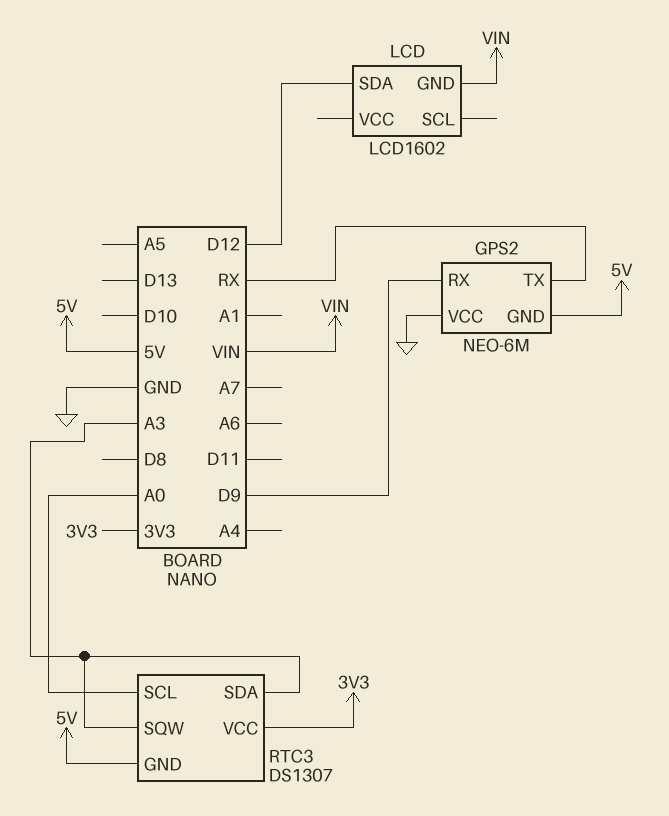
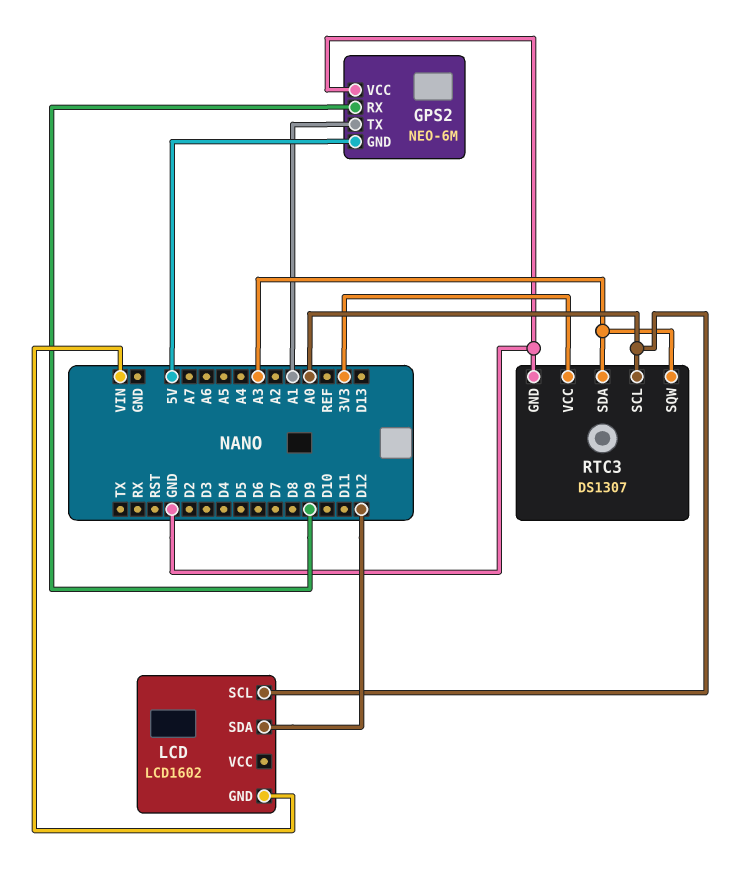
GPS2 pin TX: RX -> A1
LCD pin SCL: none -> A0
RTC3 pin GND: 5V -> GND

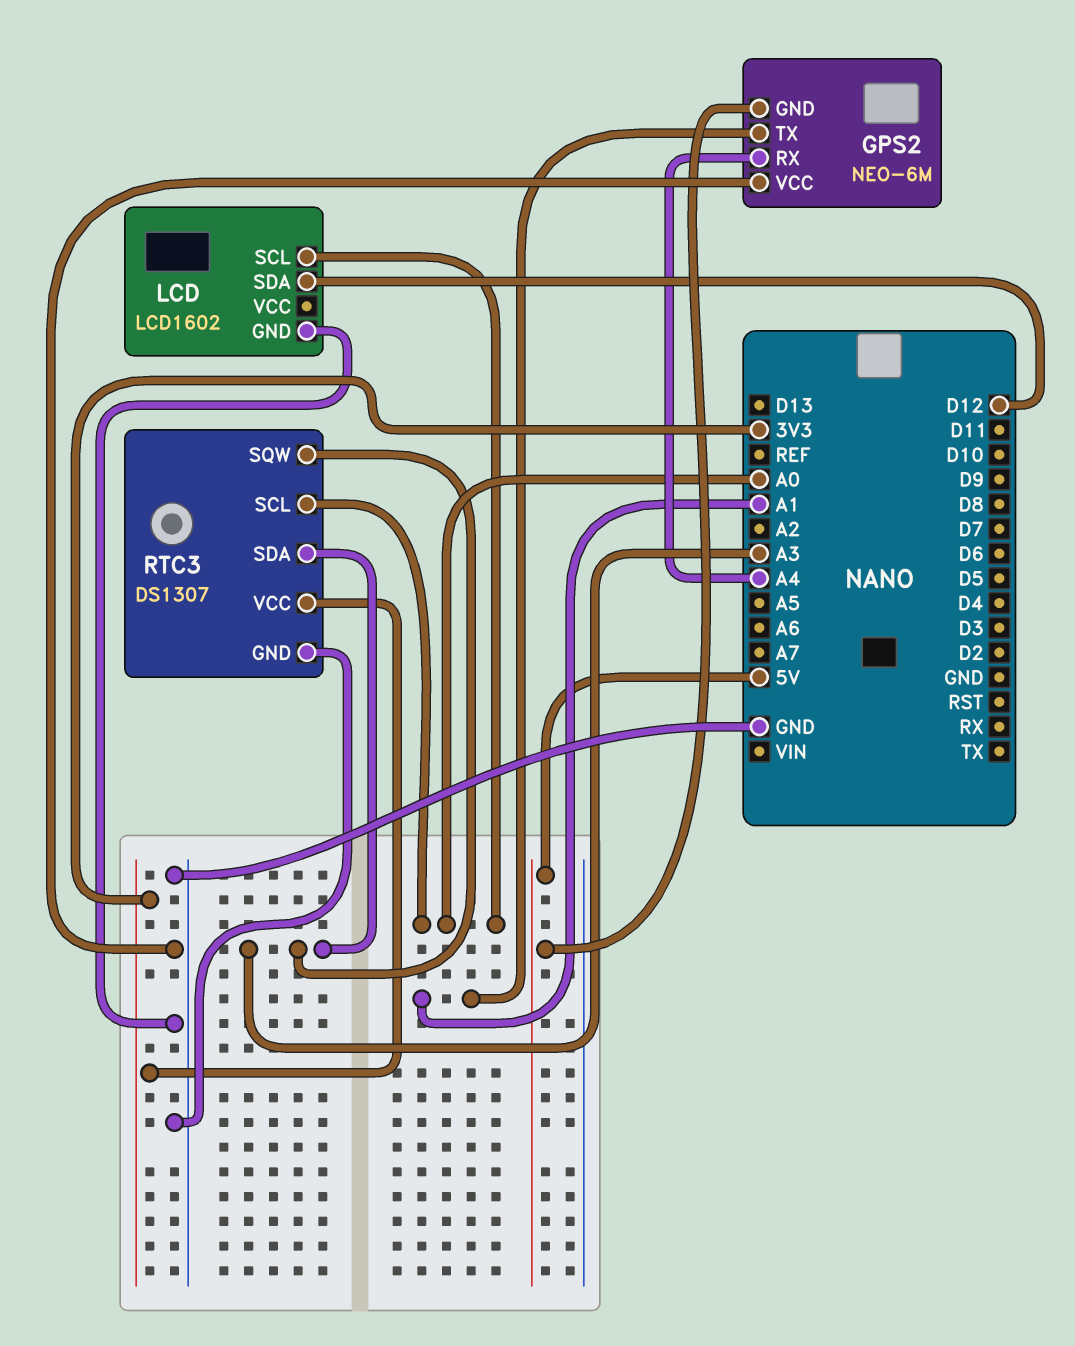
GPS2 pin RX: D9 -> A4
LCD pin GND: VIN -> GND

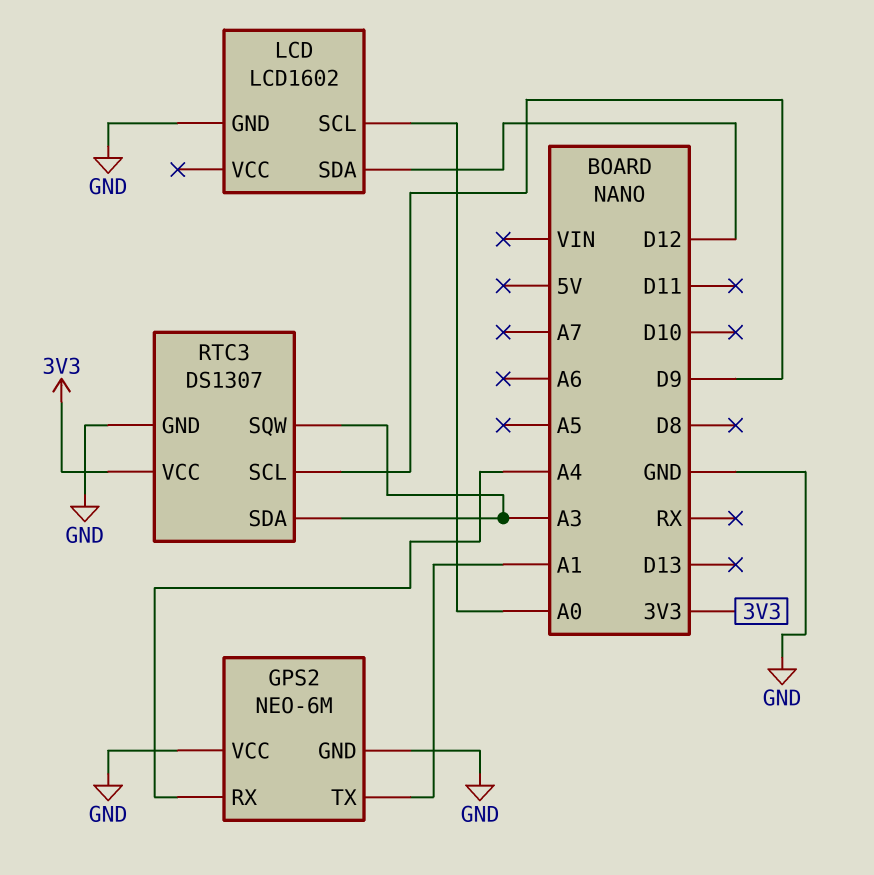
GPS2 pin GND: 5V -> GND
RTC3 pin SCL: A0 -> D9

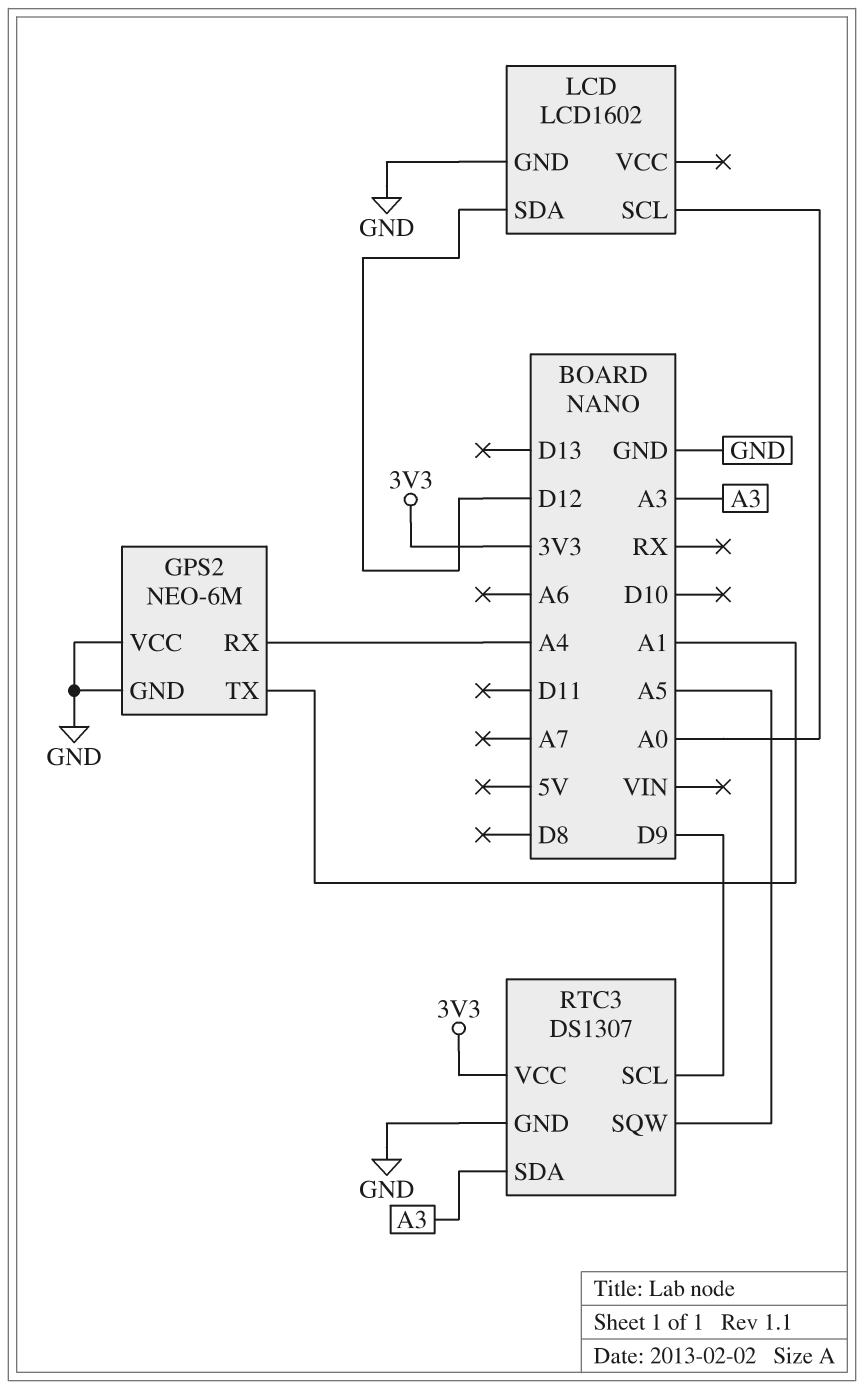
RTC3 pin SQW: A3 -> A5

